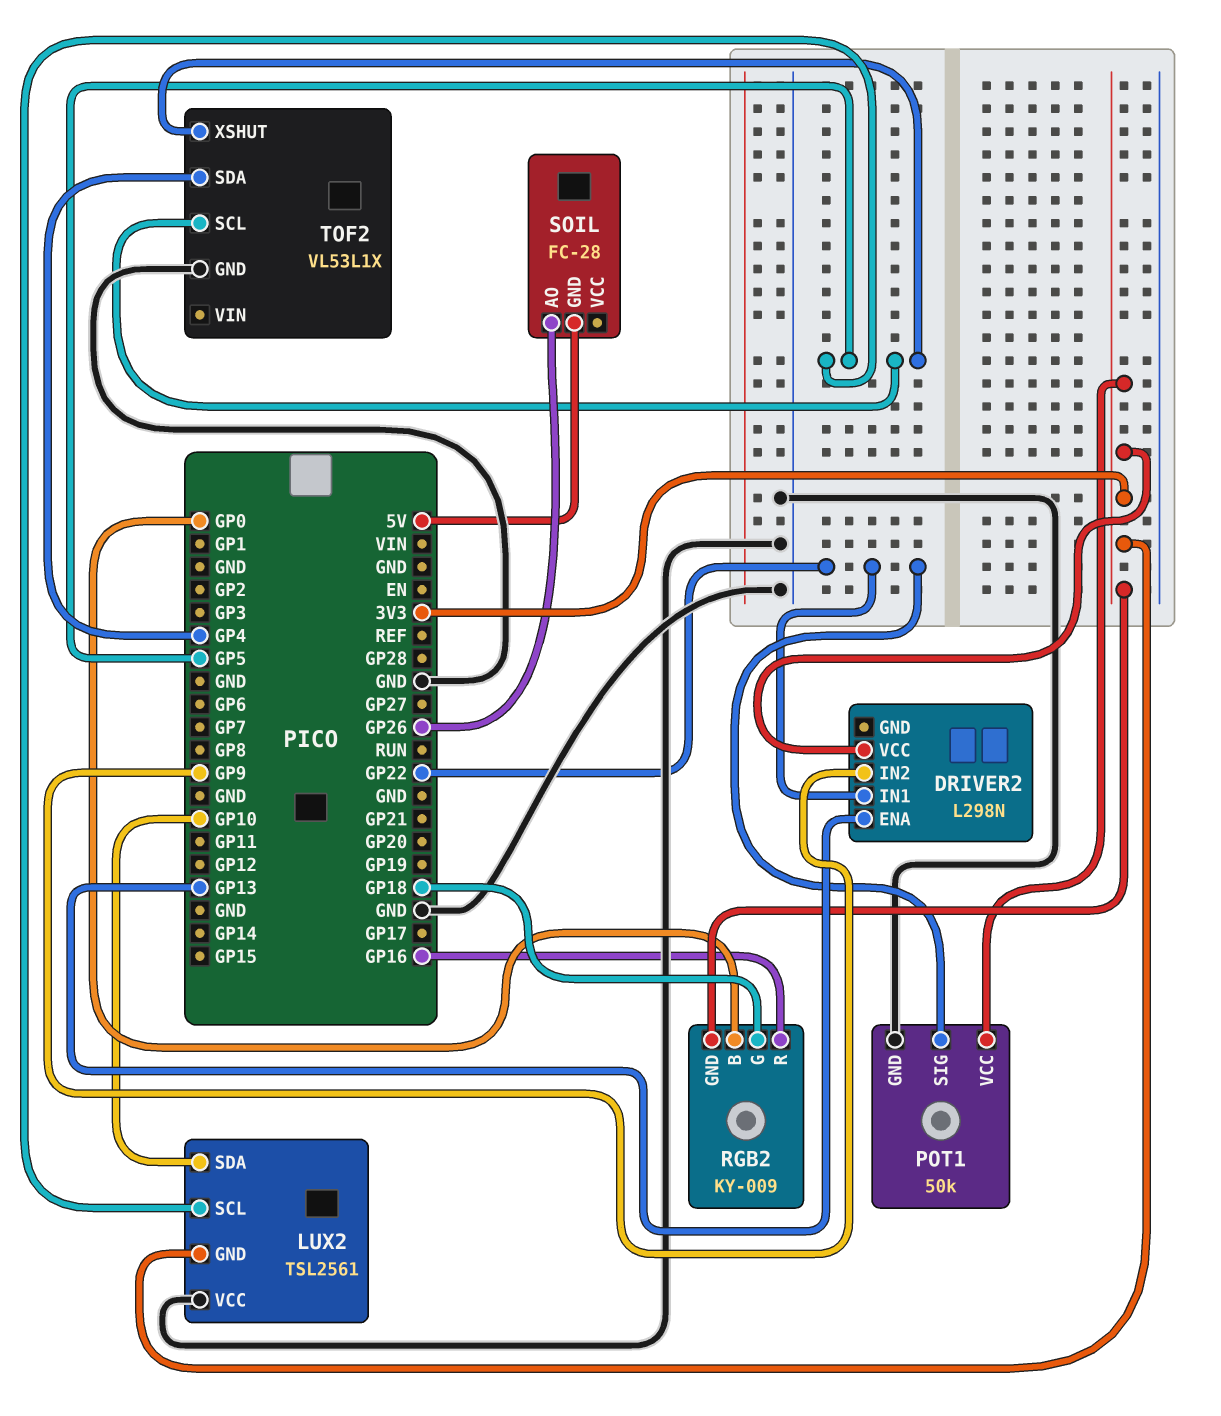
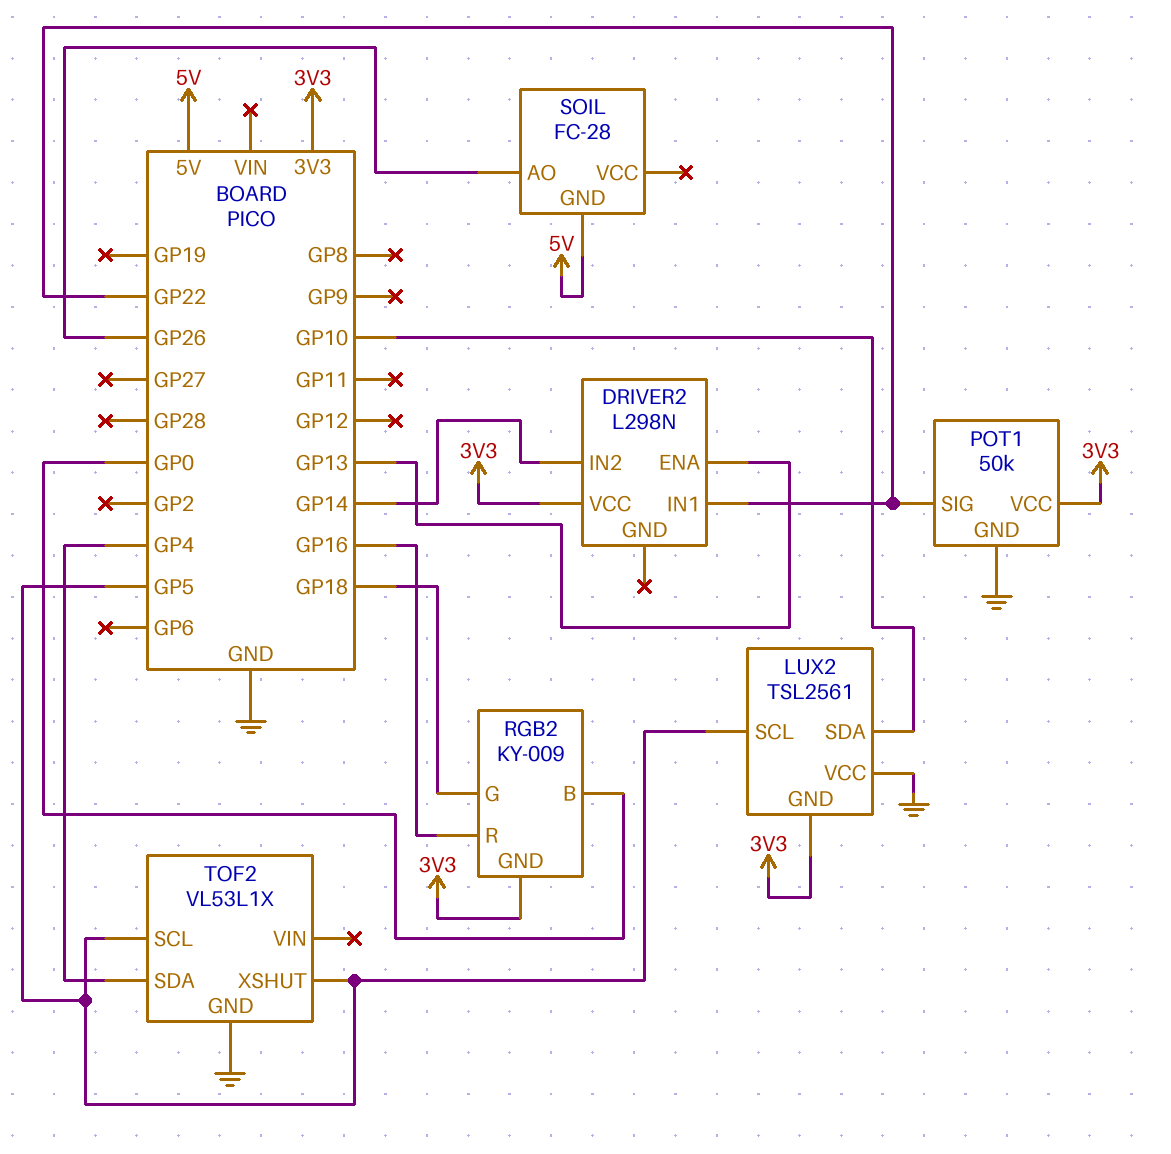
DRIVER2 pin IN2: GP9 -> GP14

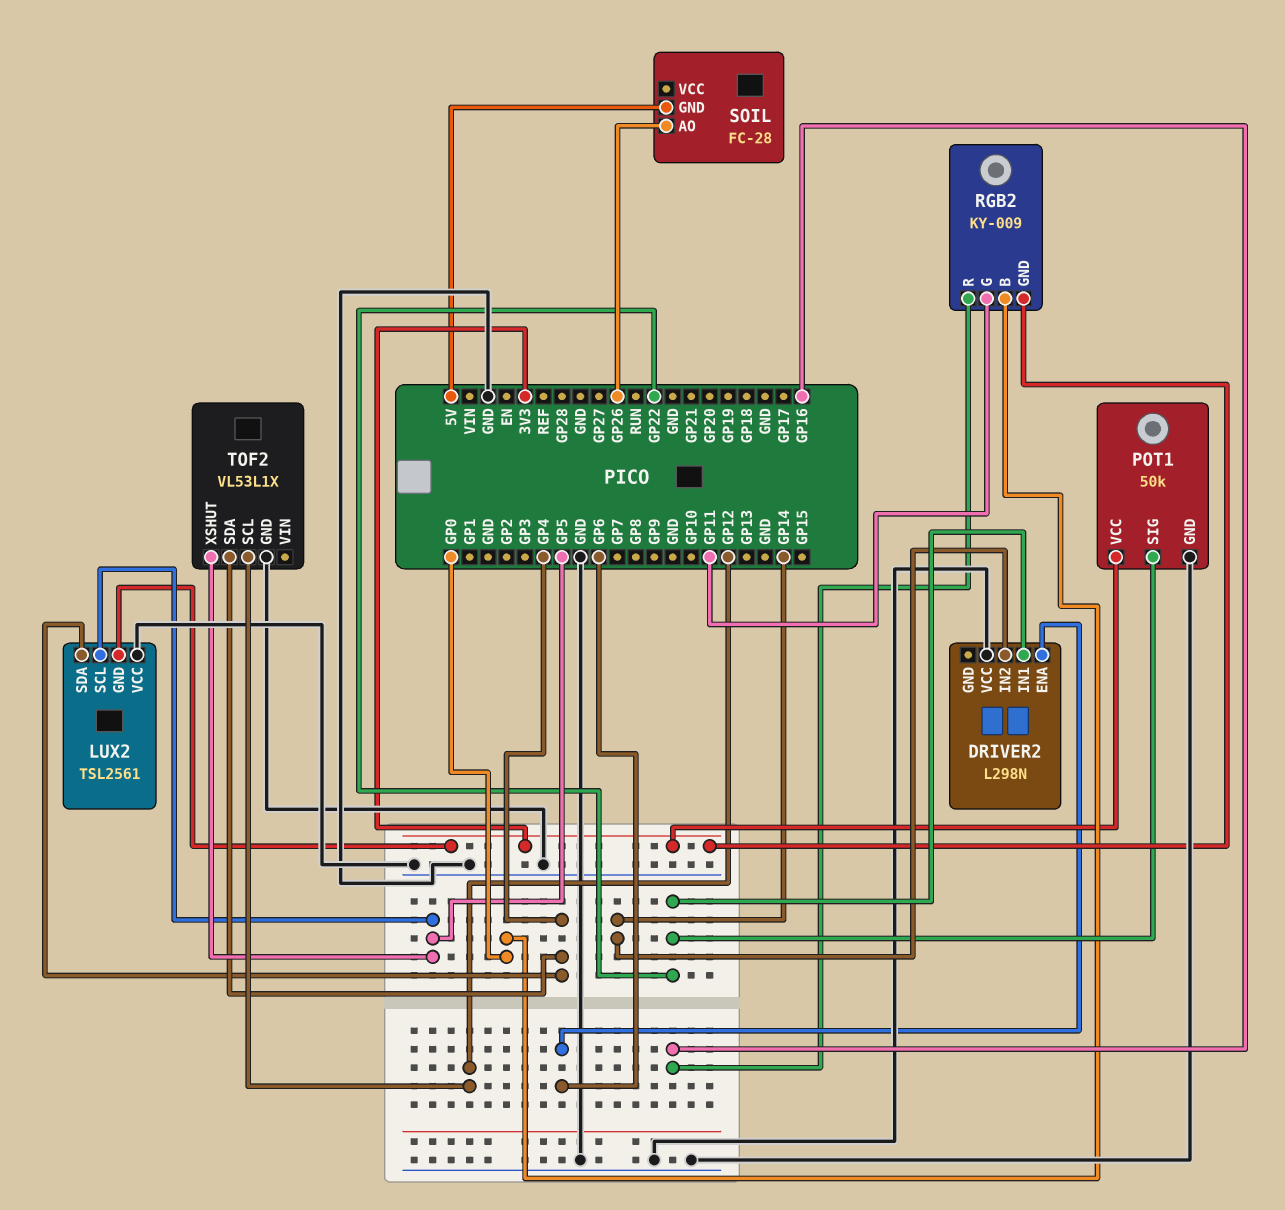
DRIVER2 pin ENA: GP13 -> GP6
DRIVER2 pin VCC: 3V3 -> GND
LUX2 pin SDA: GP10 -> GP4
RGB2 pin G: GP18 -> GP11
TOF2 pin SCL: GP5 -> GP12

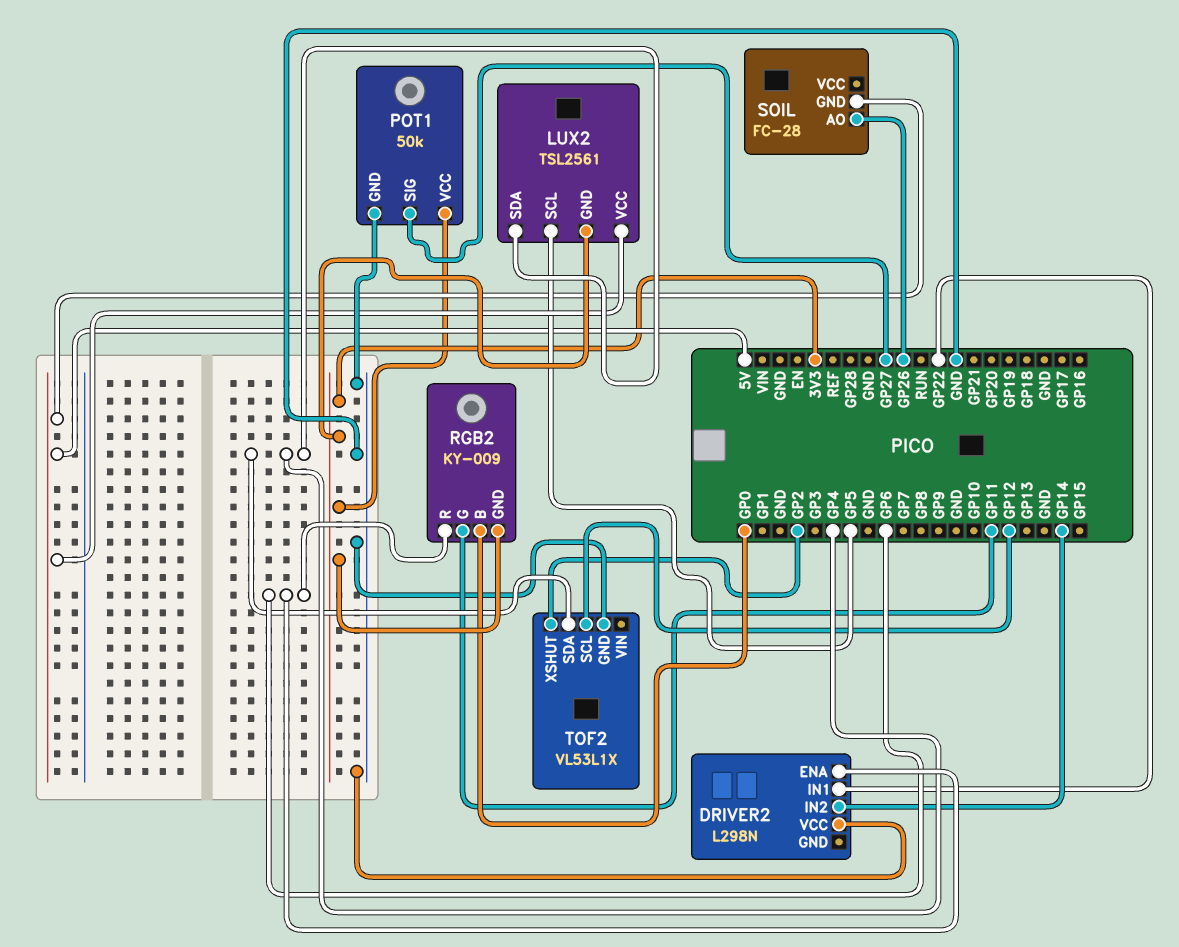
LUX2 pin VCC: GND -> 5V
POT1 pin SIG: GP22 -> GP27
RGB2 pin R: GP16 -> GP6
TOF2 pin XSHUT: GP5 -> GP2

